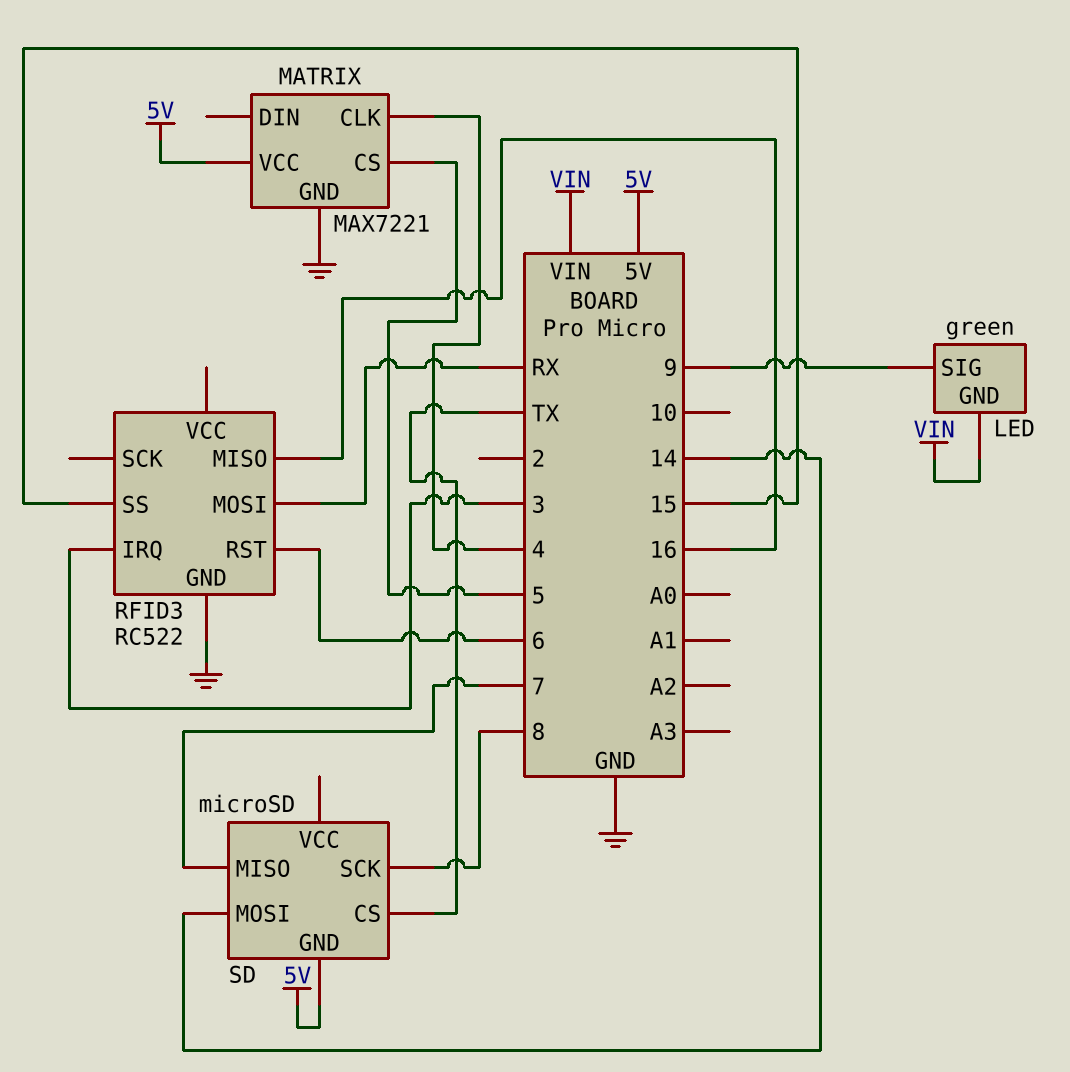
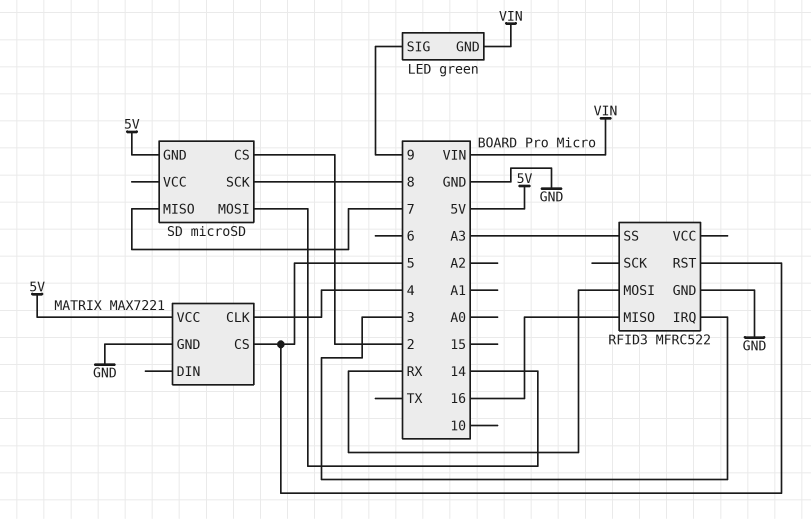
RFID3: RC522 -> MFRC522
RFID3 pin RST: 6 -> 5
RFID3 pin SS: 15 -> A3
SD pin CS: TX -> 2

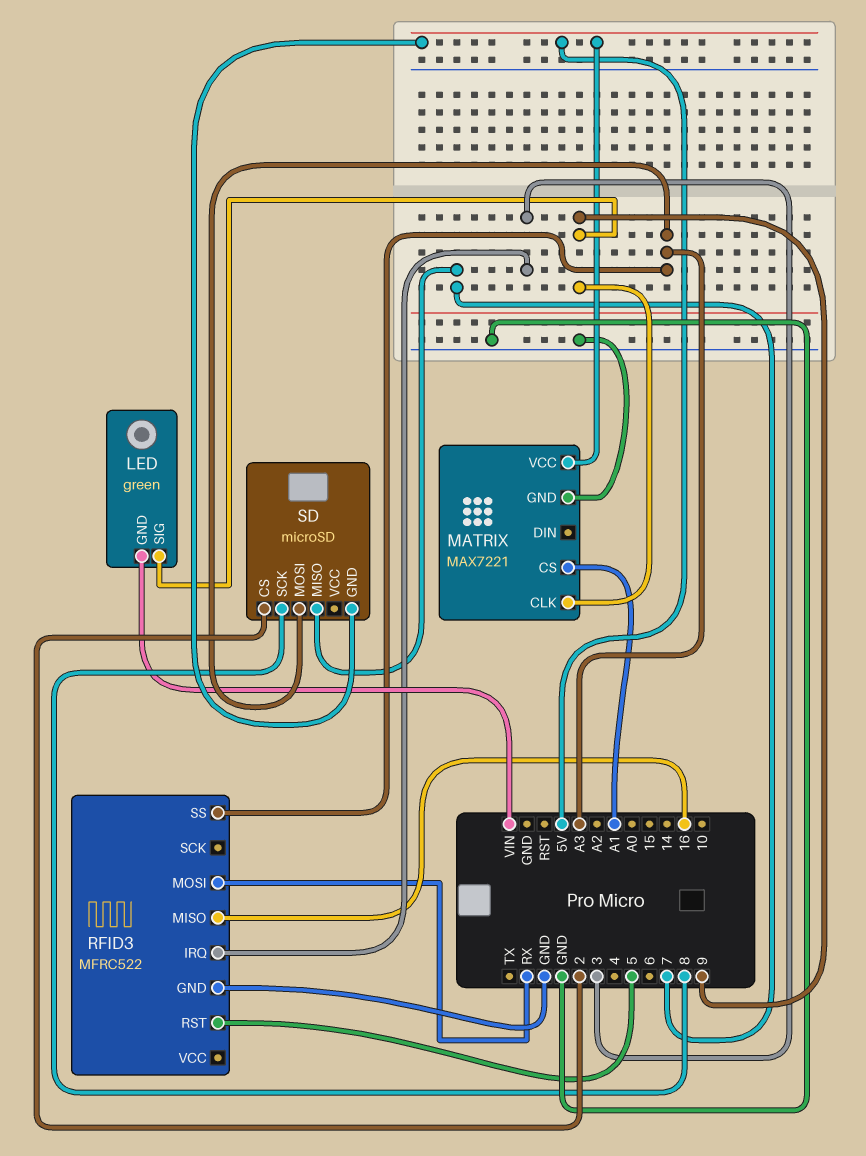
MATRIX pin CLK: 4 -> 9
MATRIX pin CS: 5 -> A1
SD pin MOSI: 14 -> A3

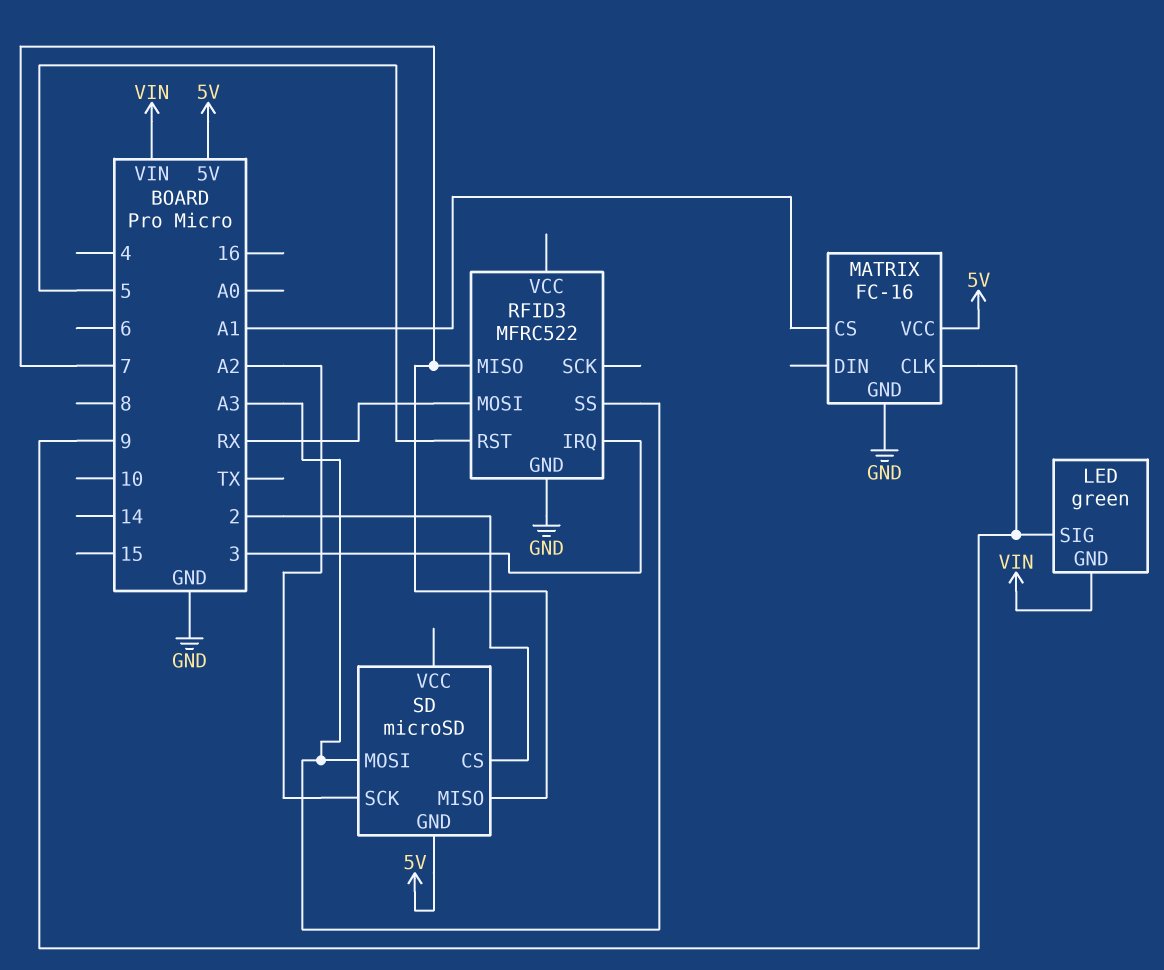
MATRIX: MAX7221 -> FC-16
RFID3 pin MISO: 16 -> 7
SD pin SCK: 8 -> A2

